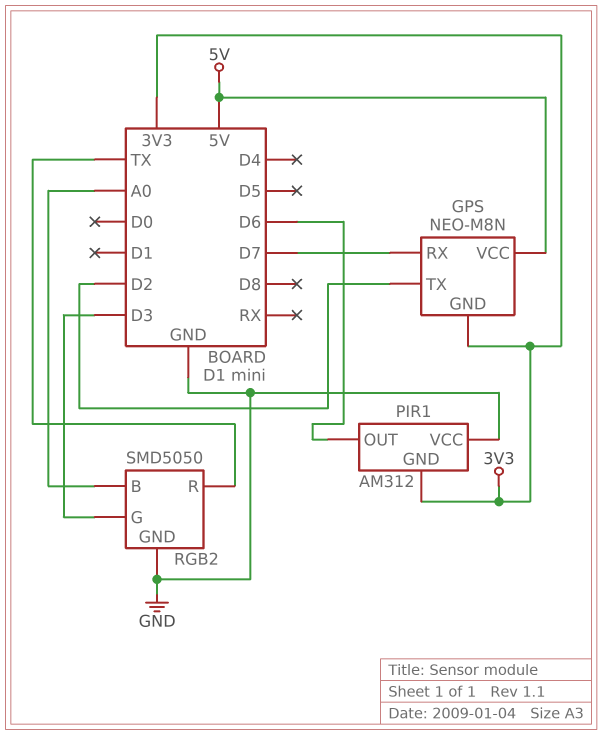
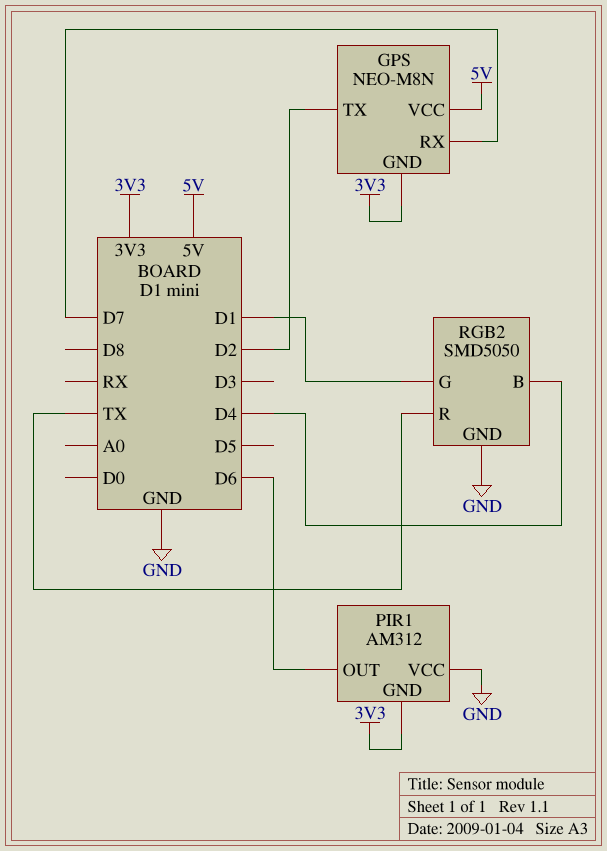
RGB2 pin B: A0 -> D4
RGB2 pin G: D3 -> D1

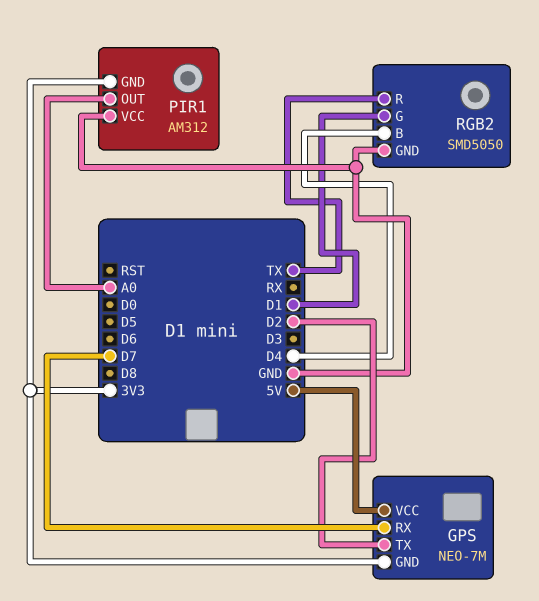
GPS: NEO-M8N -> NEO-7M
PIR1 pin OUT: D6 -> A0

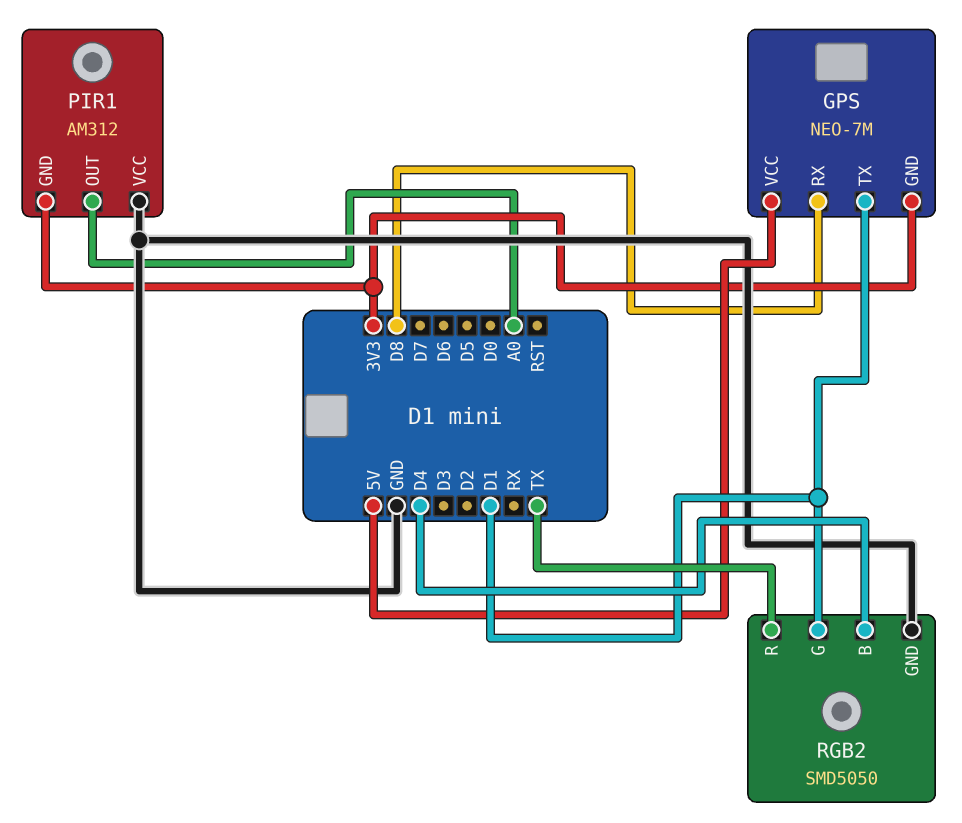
GPS pin RX: D7 -> D8
GPS pin TX: D2 -> D1

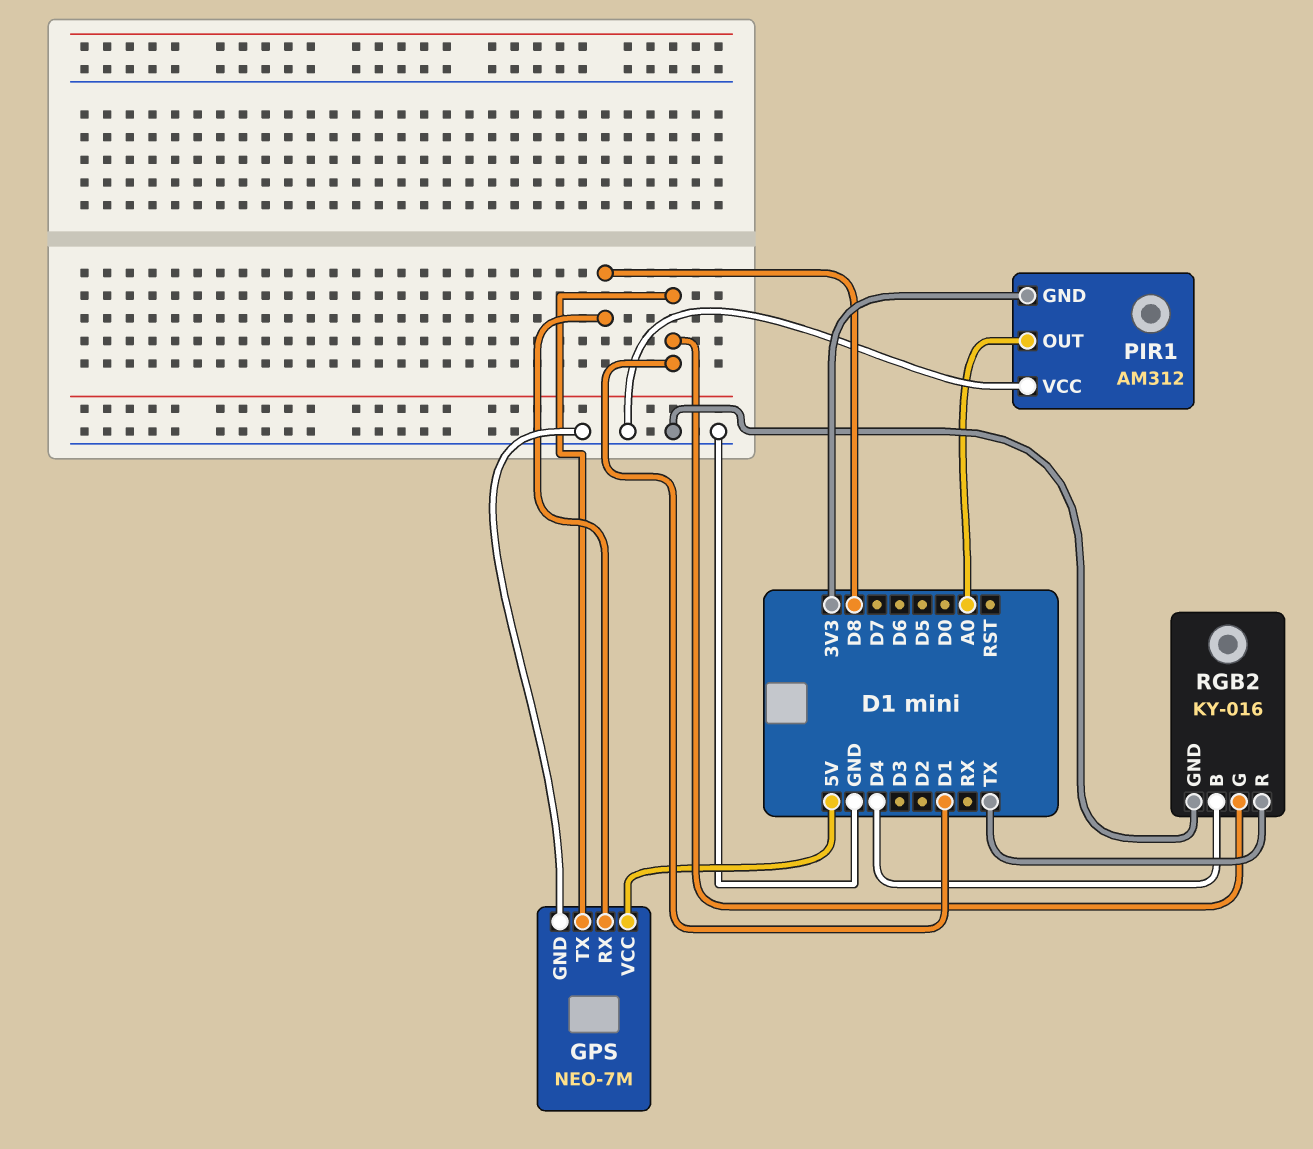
GPS pin GND: 3V3 -> GND
RGB2: SMD5050 -> KY-016

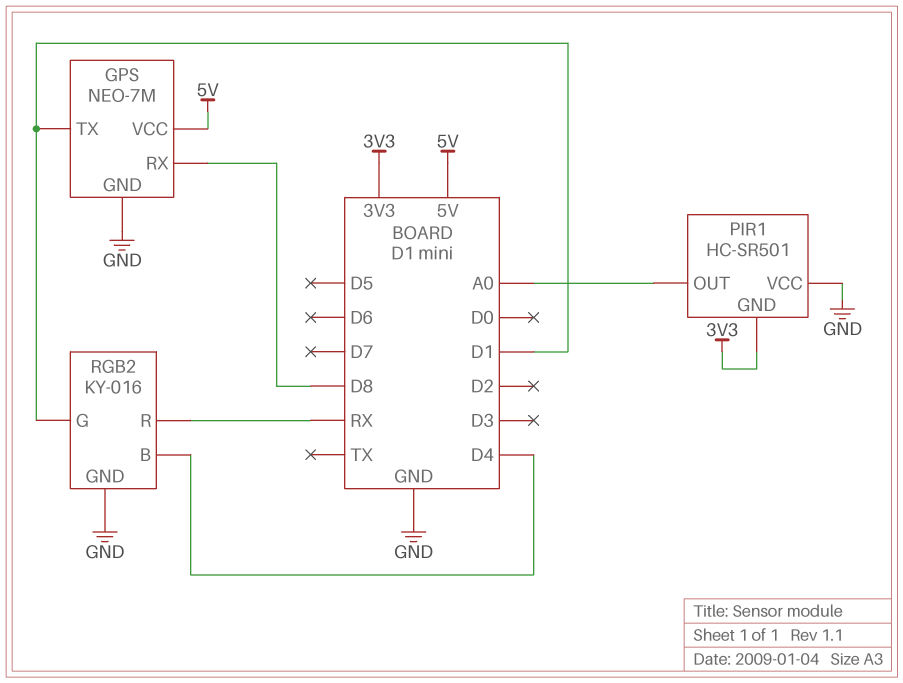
PIR1: AM312 -> HC-SR501
RGB2 pin R: TX -> RX

